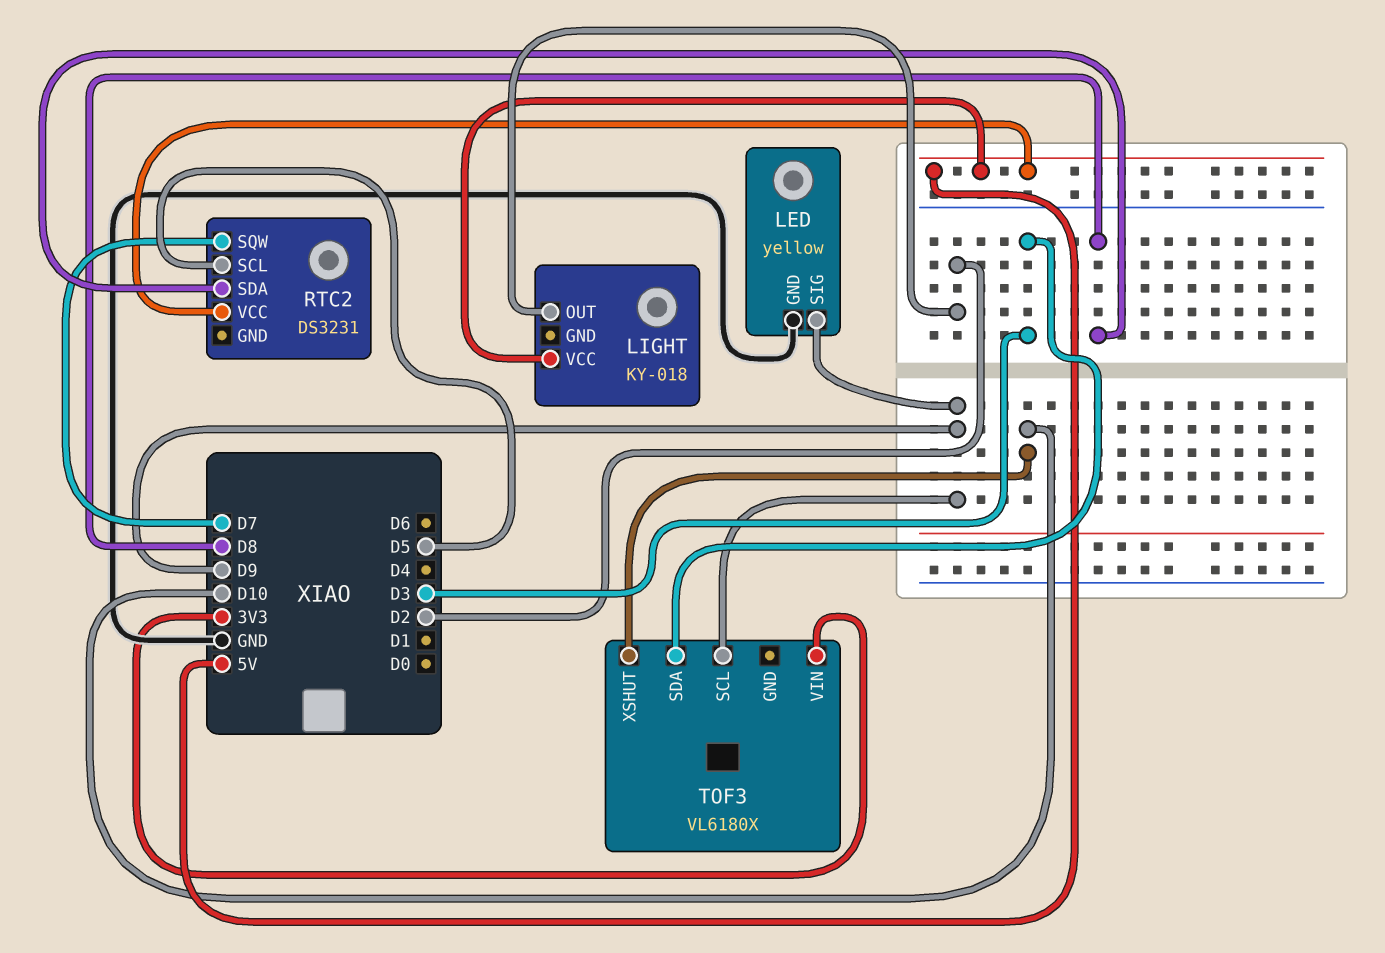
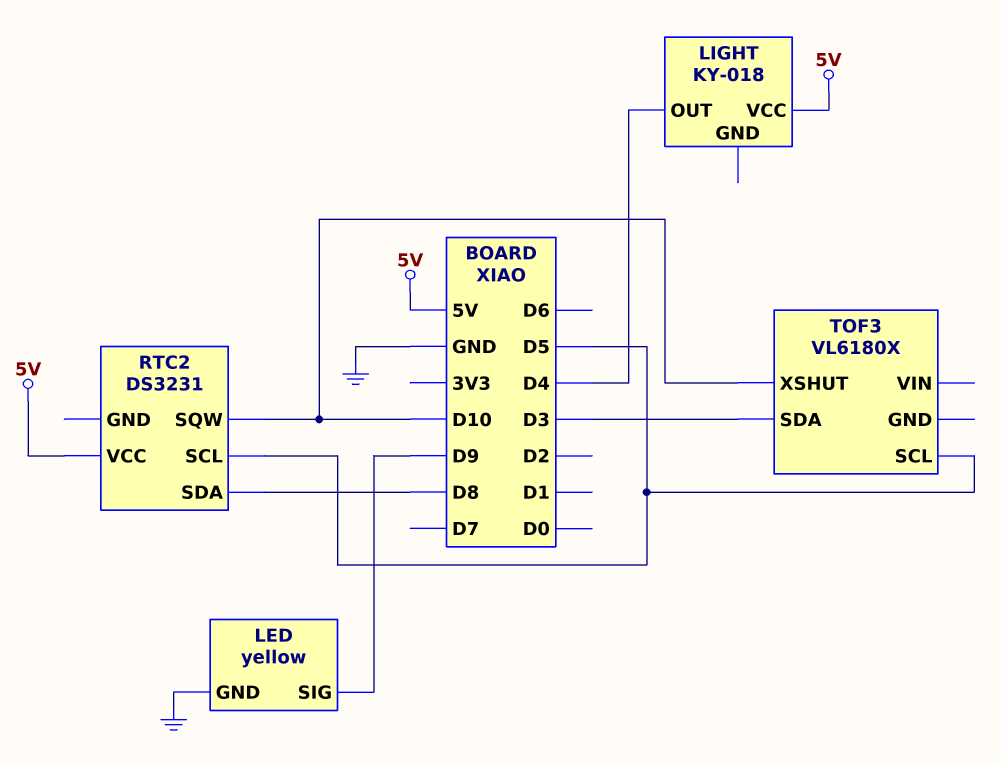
LIGHT pin OUT: D2 -> D4
RTC2 pin SQW: D7 -> D10
TOF3 pin SCL: D9 -> D5
TOF3 pin VIN: 3V3 -> none

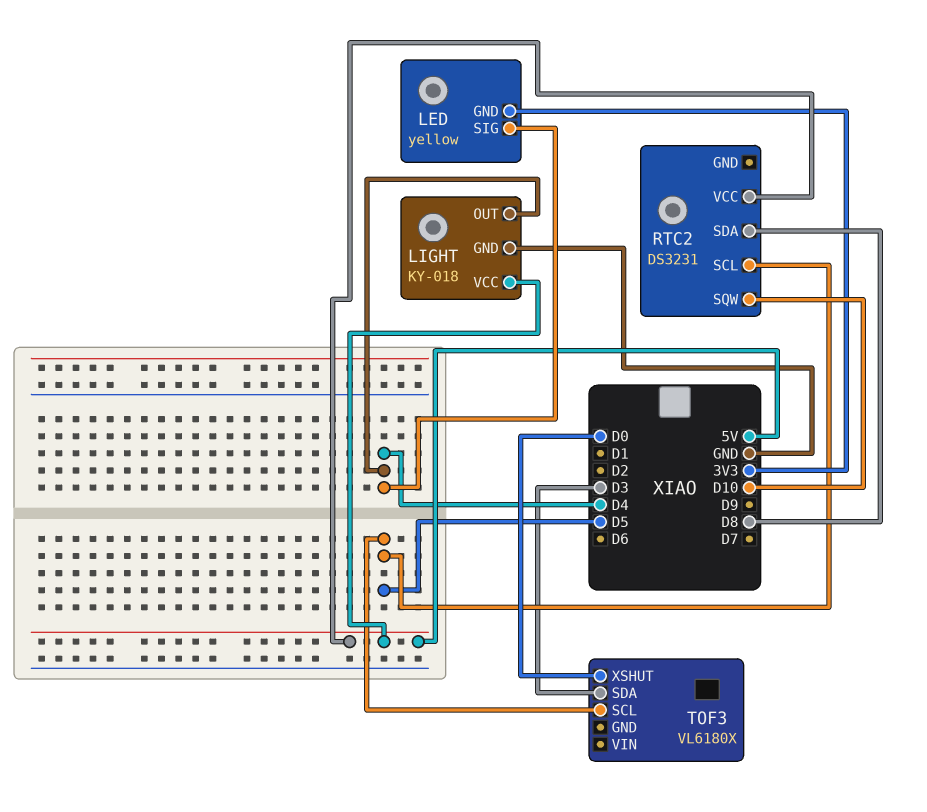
LED pin GND: GND -> 3V3
LED pin SIG: D9 -> D4
LIGHT pin GND: none -> GND
TOF3 pin XSHUT: D10 -> D0

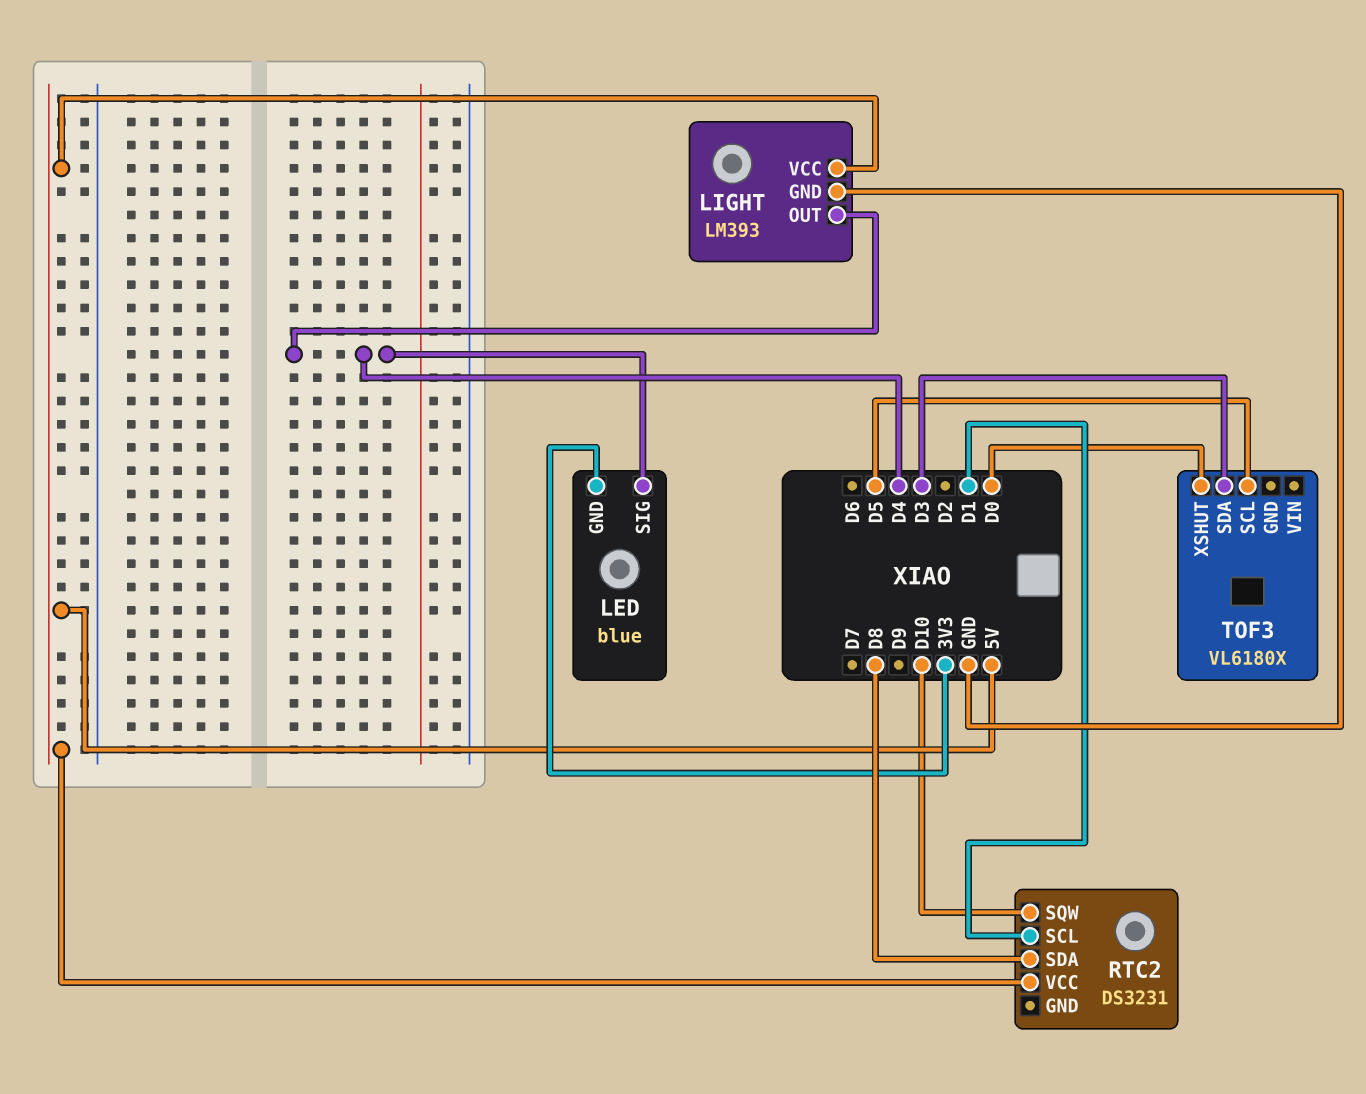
LED: yellow -> blue
LIGHT: KY-018 -> LM393
RTC2 pin SCL: D5 -> D1

